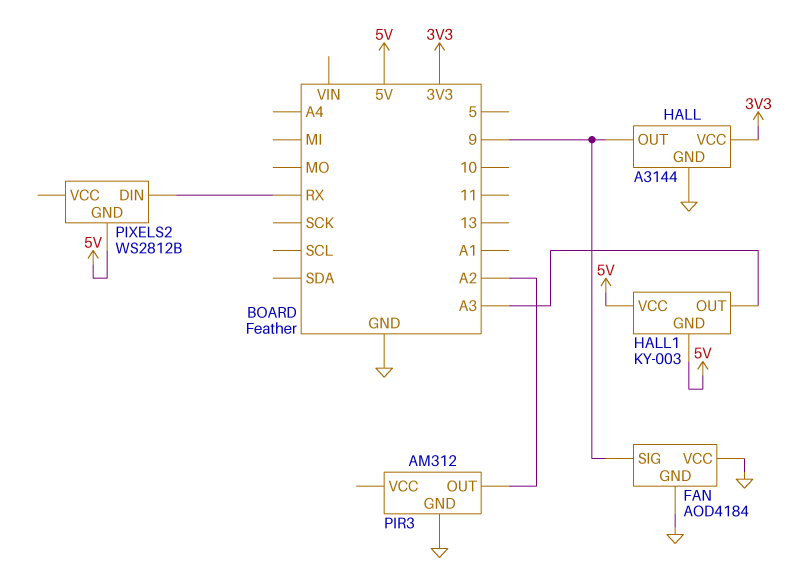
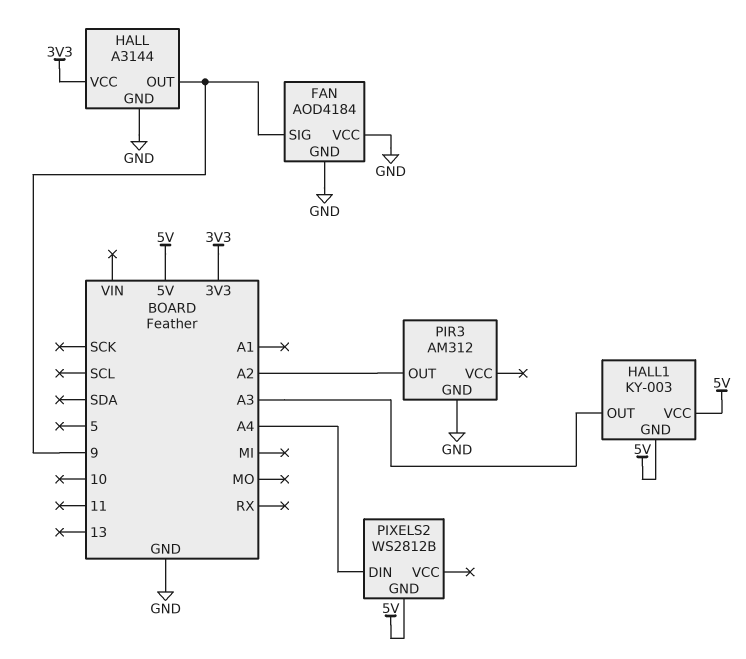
PIXELS2 pin DIN: RX -> A4

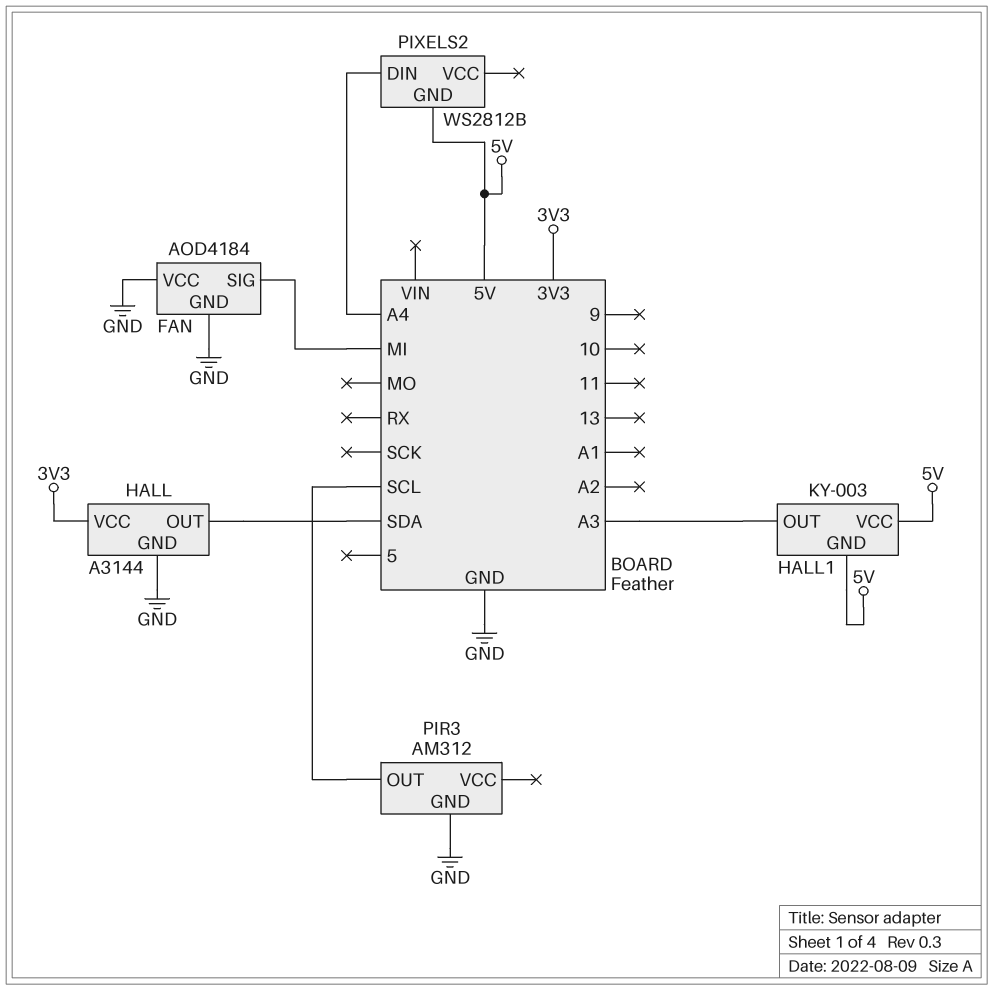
FAN pin SIG: 9 -> MI
HALL pin OUT: 9 -> SDA
PIR3 pin OUT: A2 -> SCL

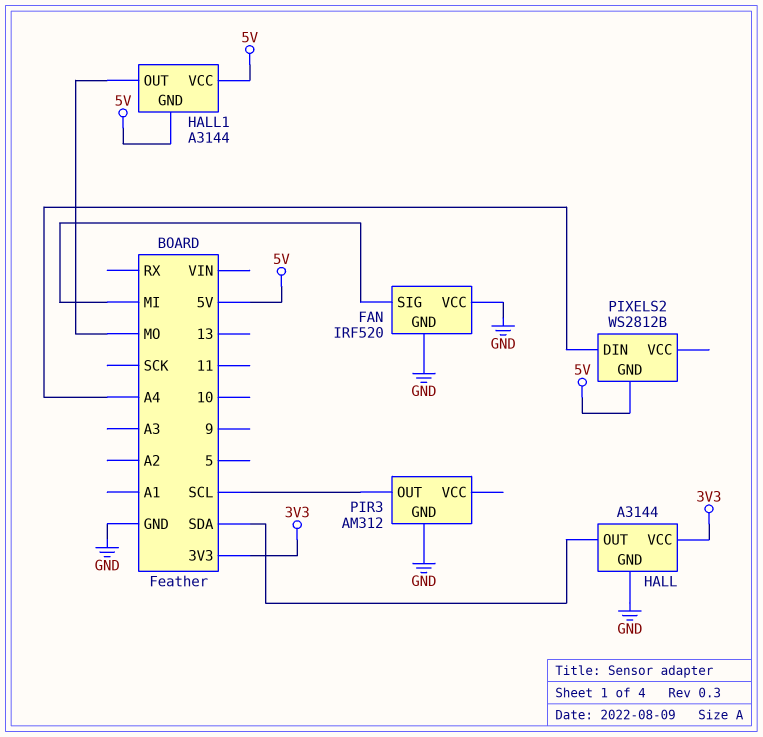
FAN: AOD4184 -> IRF520
HALL1: KY-003 -> A3144
HALL1 pin OUT: A3 -> MO

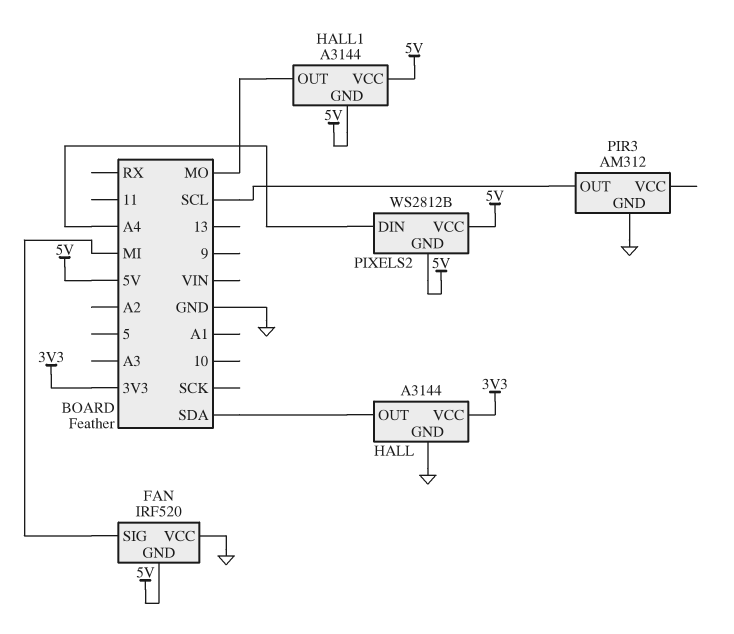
FAN pin GND: GND -> 5V
PIXELS2 pin VCC: none -> 5V

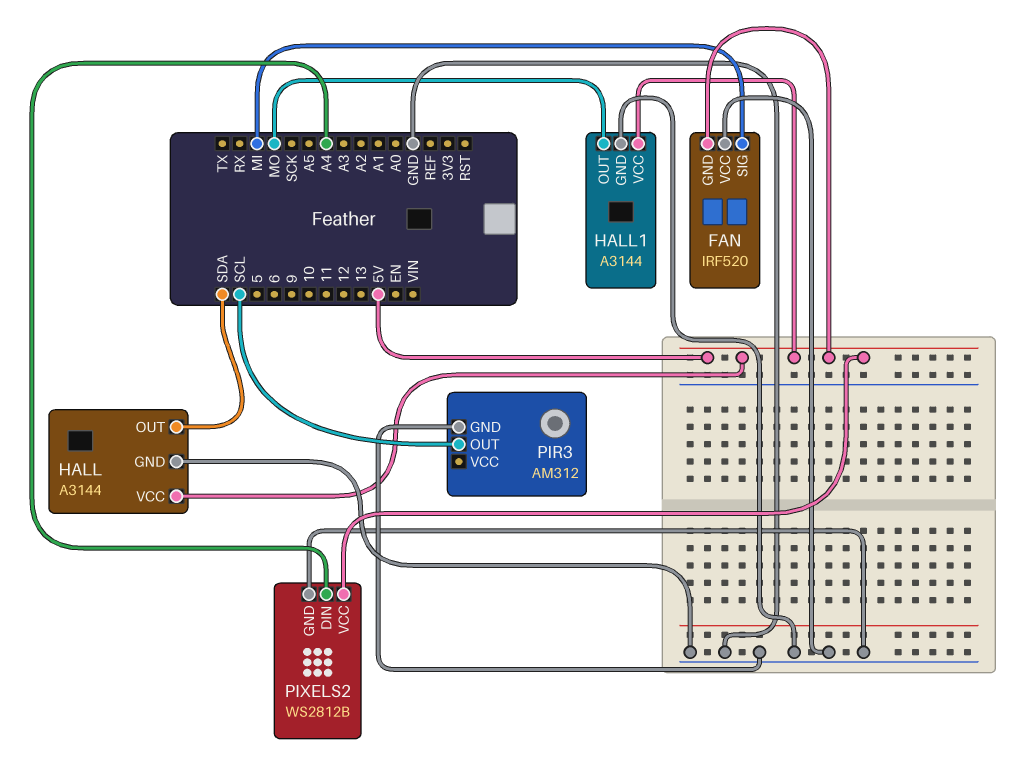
HALL pin VCC: 3V3 -> 5V
HALL1 pin GND: 5V -> GND
PIXELS2 pin GND: 5V -> GND

